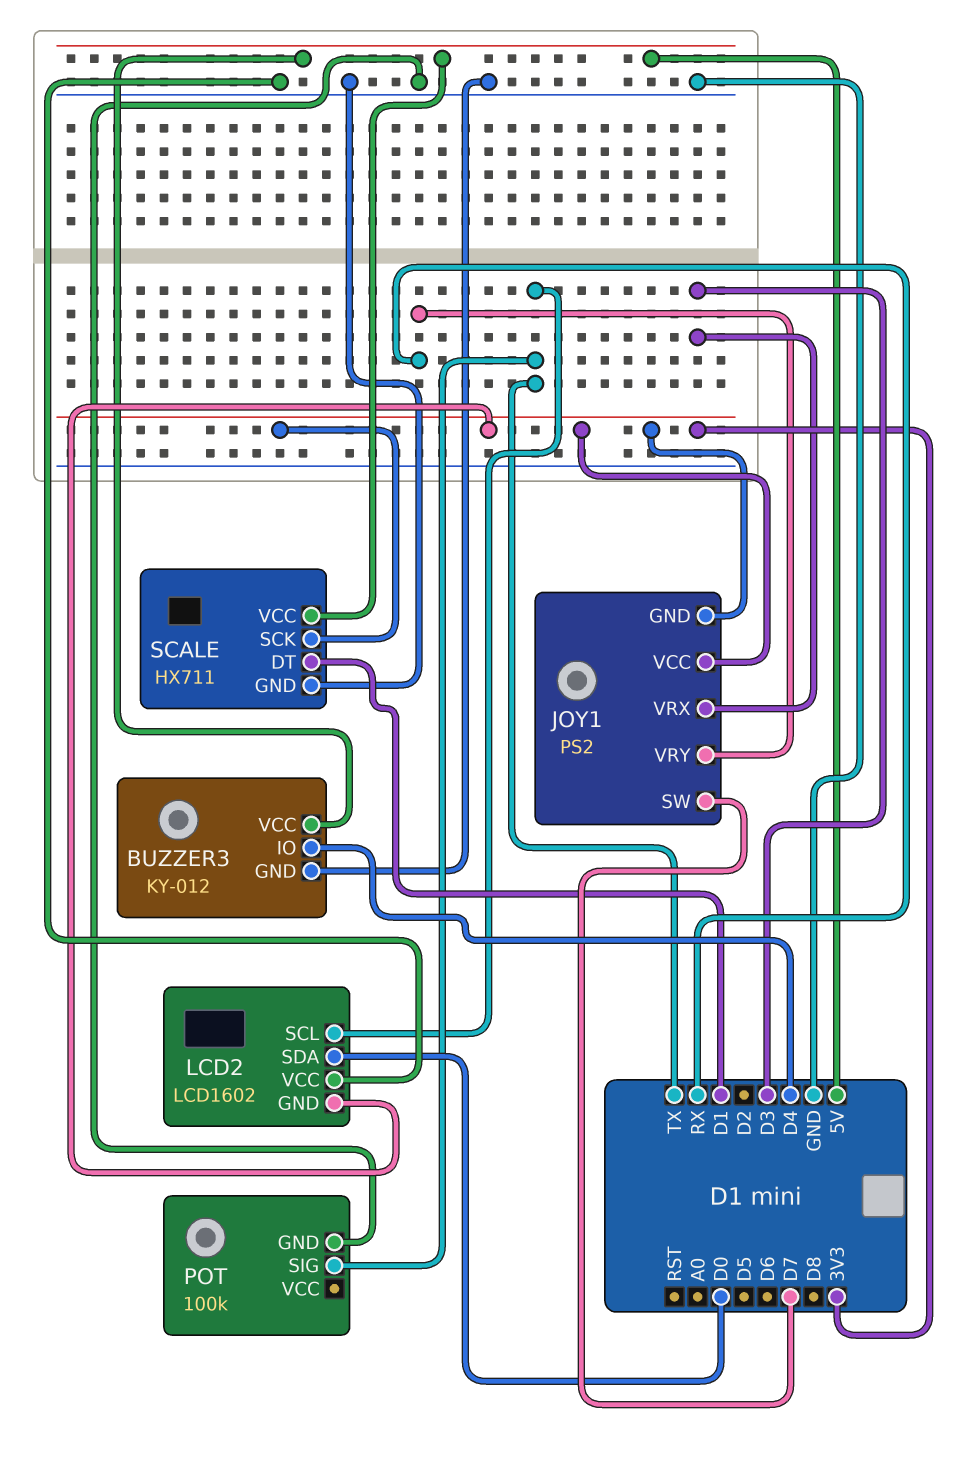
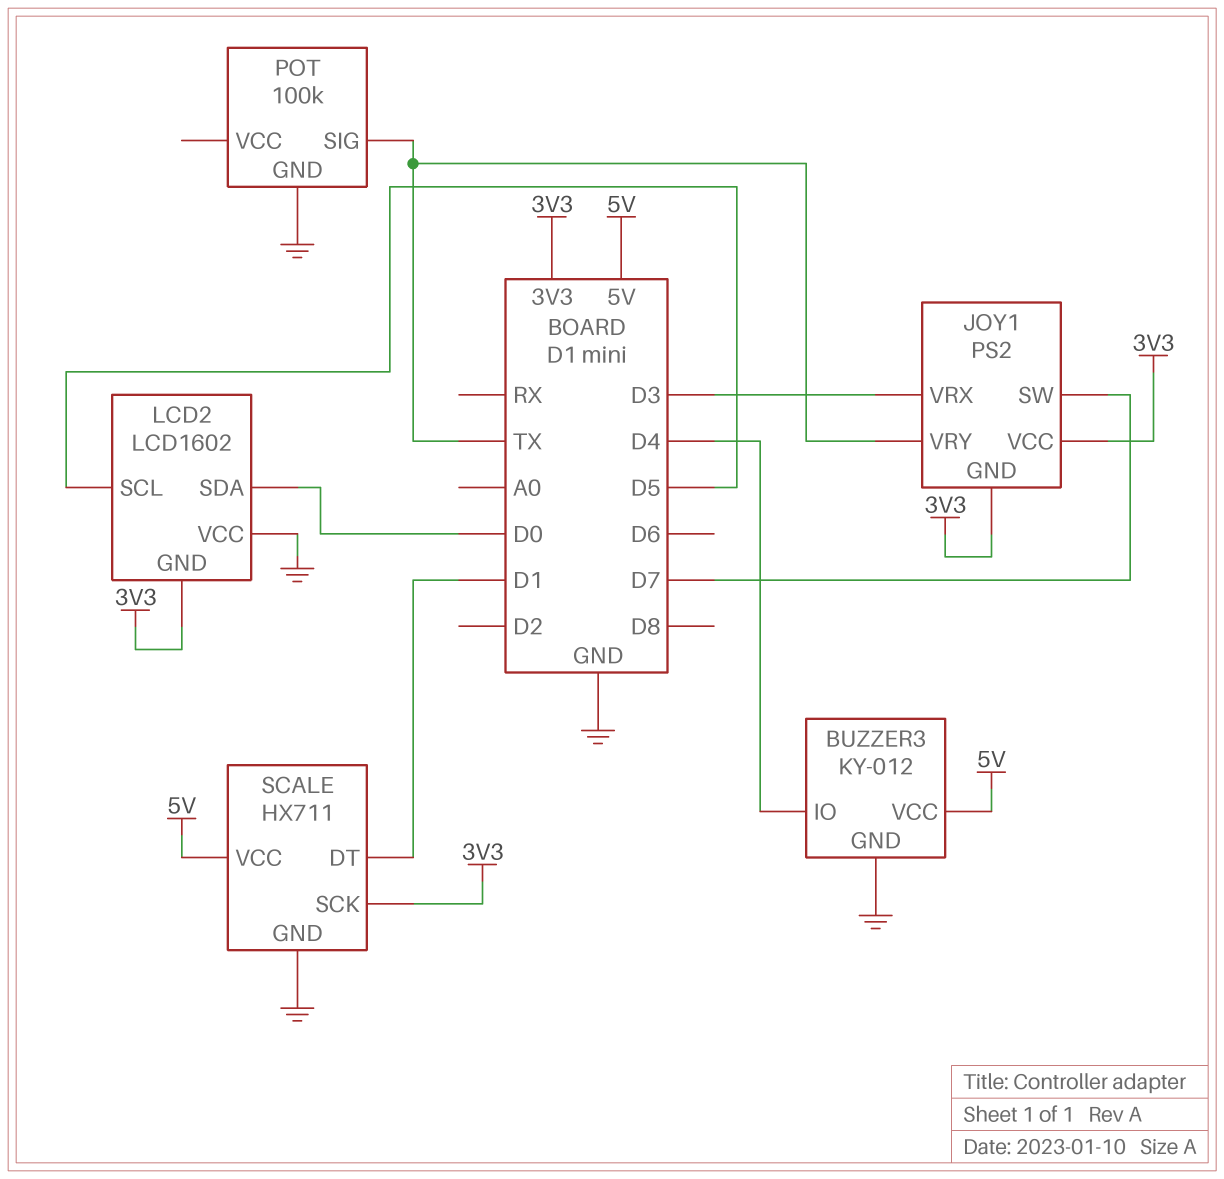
JOY1 pin VRY: RX -> TX
LCD2 pin SCL: TX -> D5

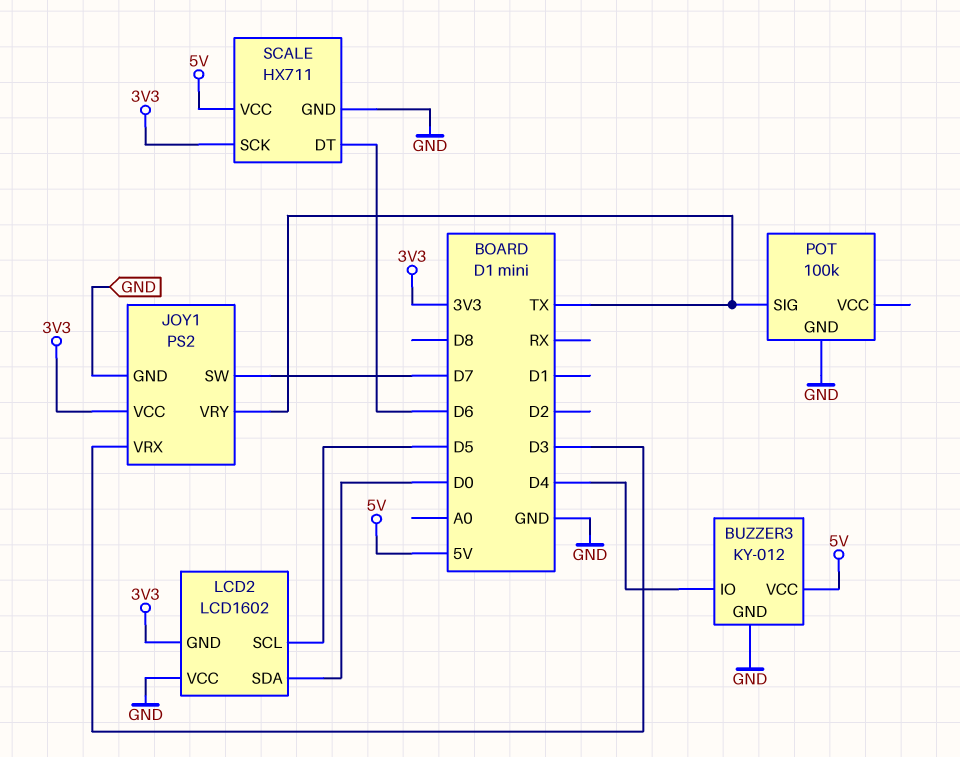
JOY1 pin GND: 3V3 -> GND
SCALE pin DT: D1 -> D6

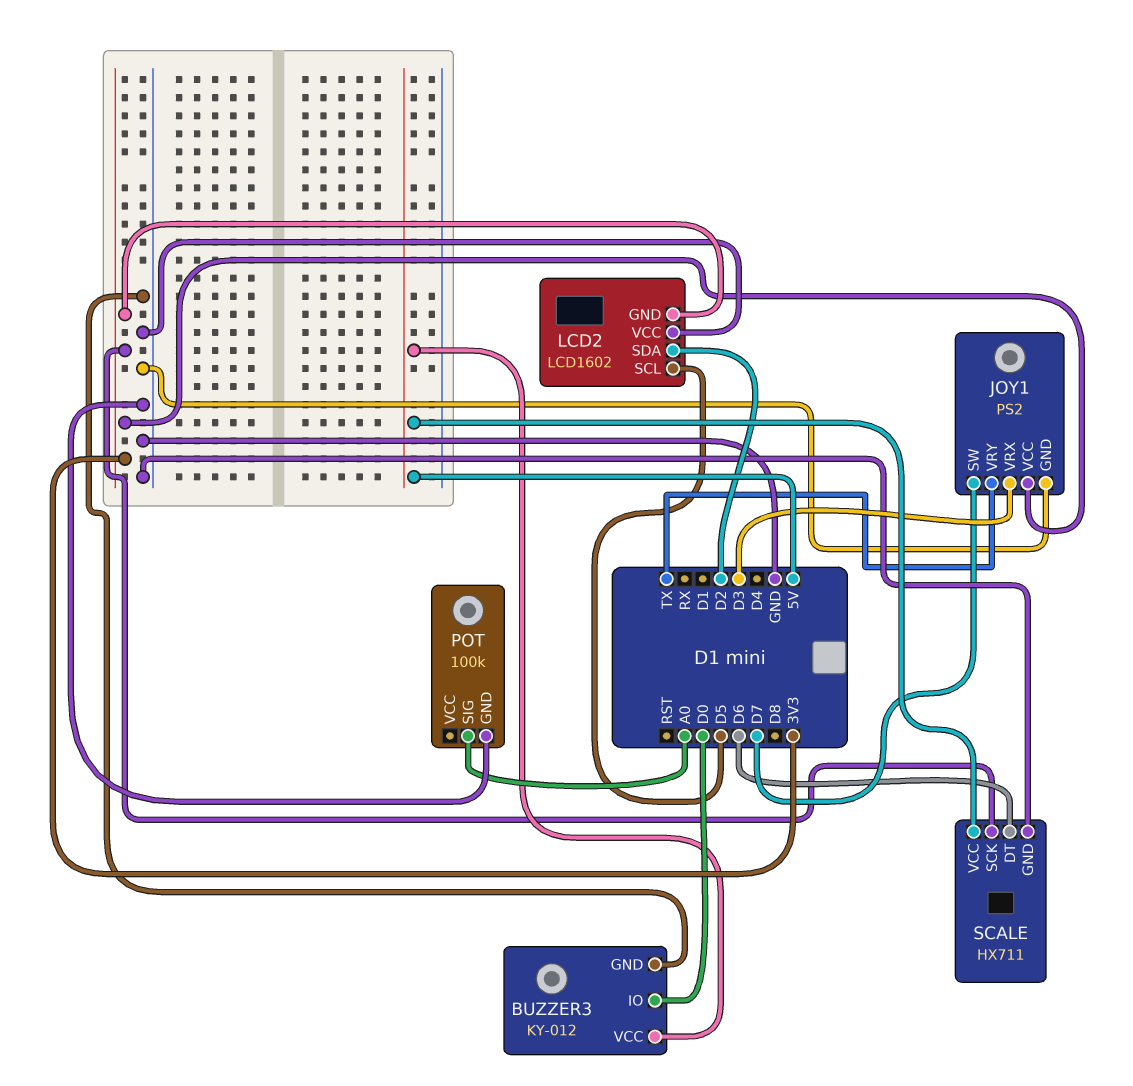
BUZZER3 pin IO: D4 -> D0
LCD2 pin SDA: D0 -> D2
POT pin SIG: TX -> A0

